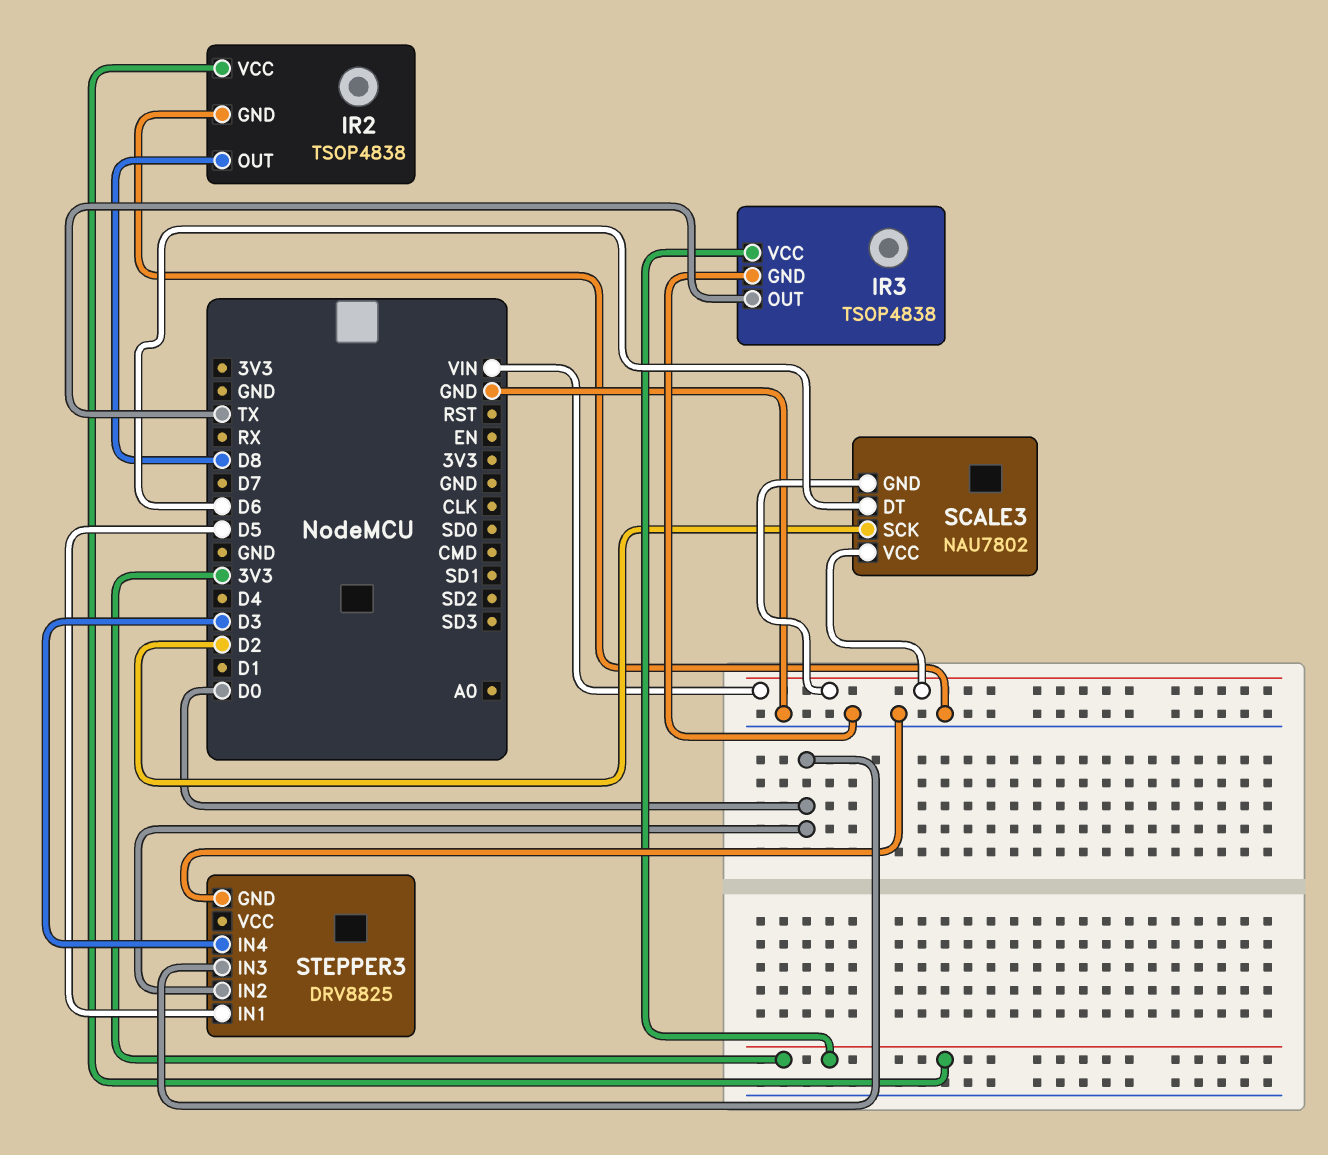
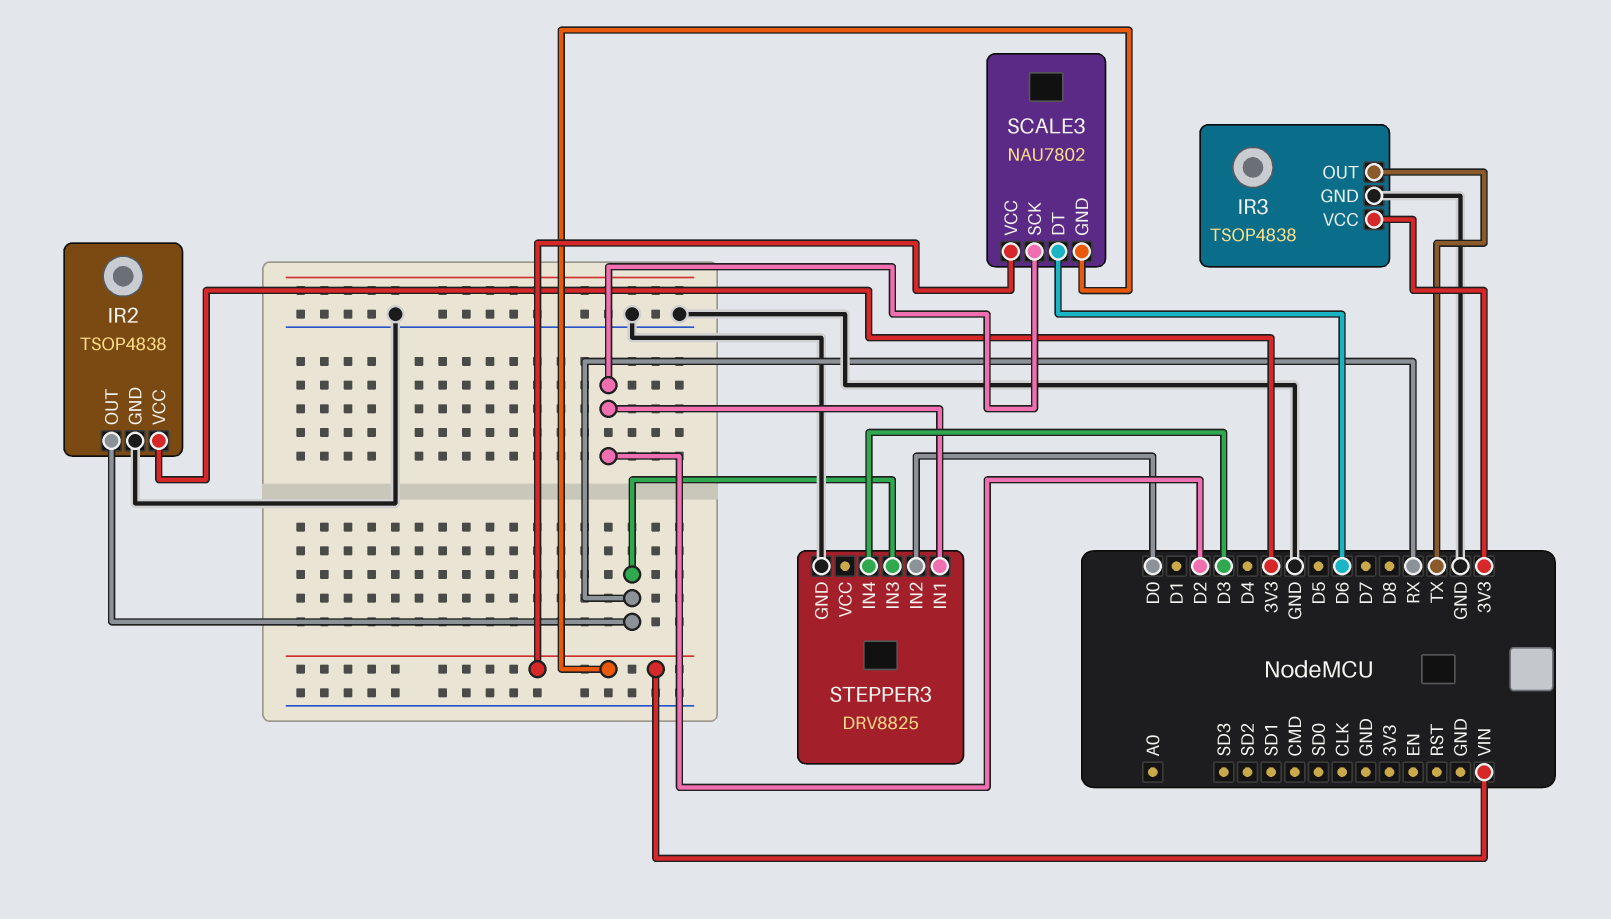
IR2 pin OUT: D8 -> RX
STEPPER3 pin IN1: D5 -> D2
STEPPER3 pin IN3: D0 -> RX

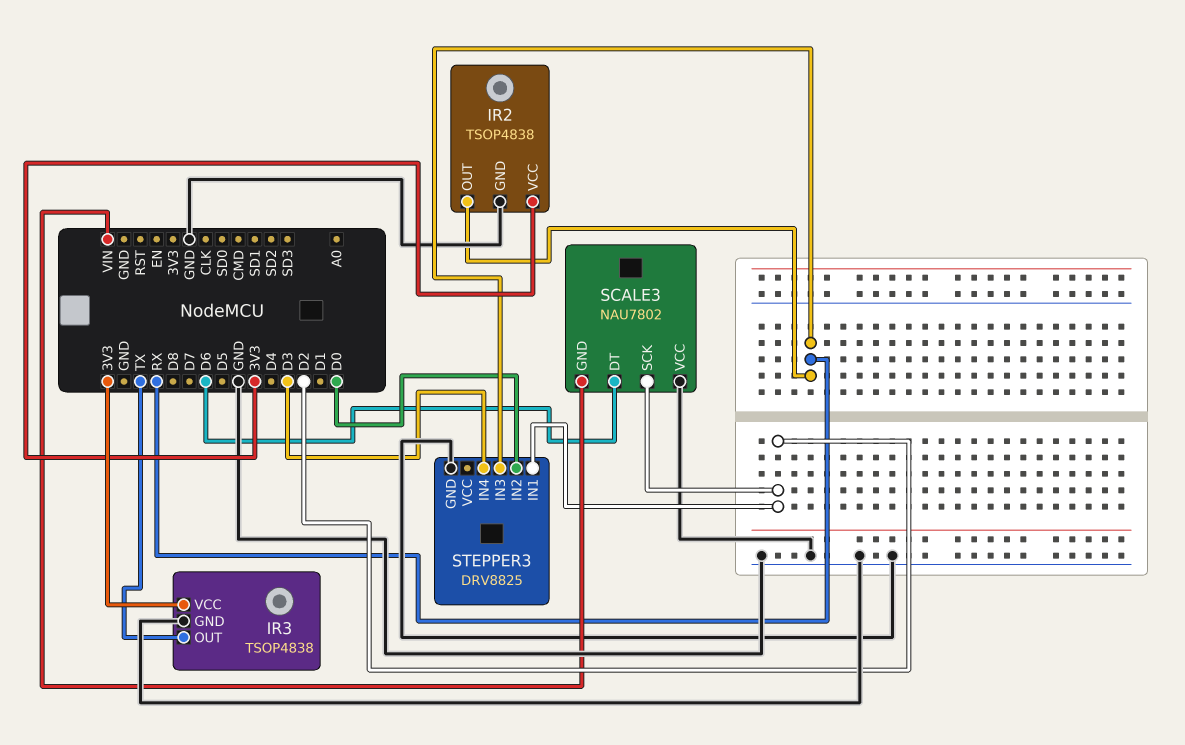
SCALE3 pin VCC: VIN -> GND

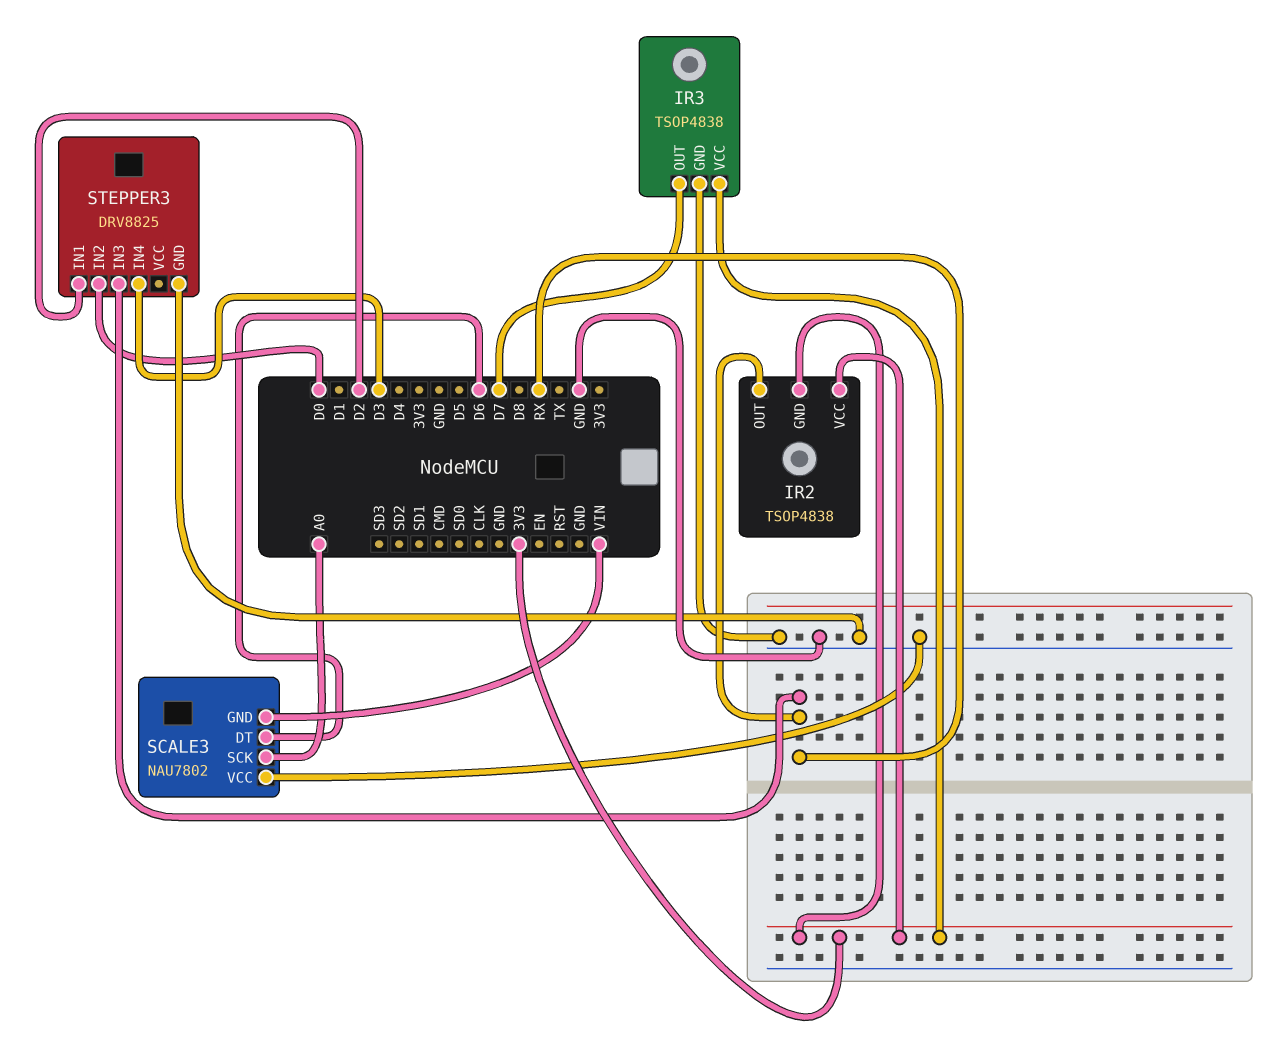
IR2 pin GND: GND -> 3V3
IR3 pin OUT: TX -> D7
SCALE3 pin SCK: D2 -> A0

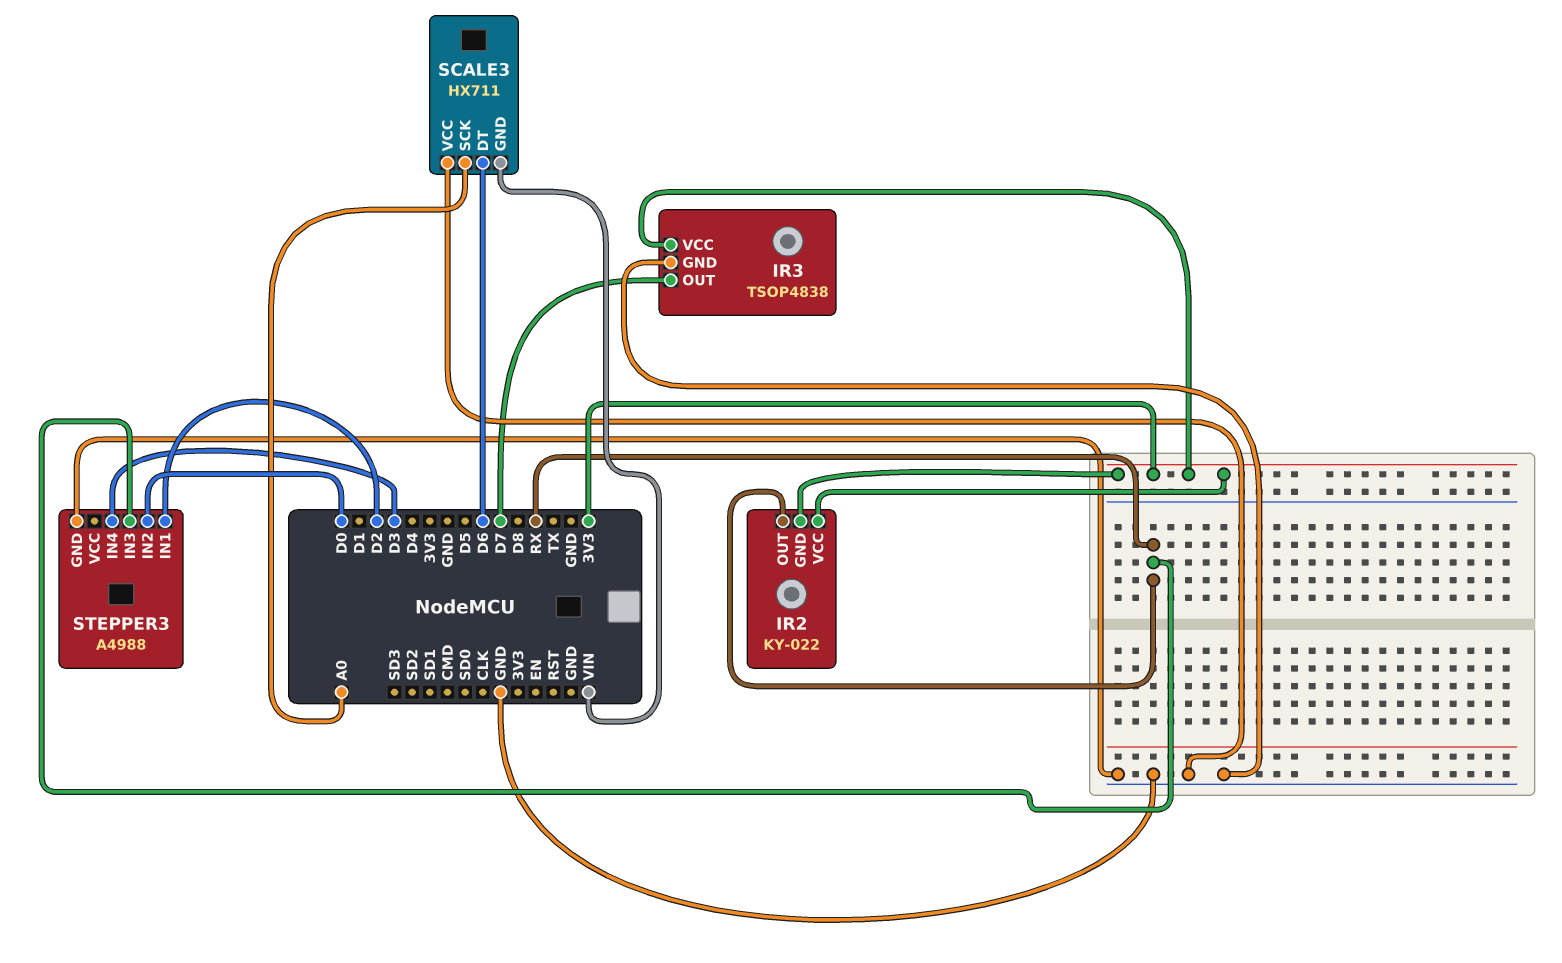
IR2: TSOP4838 -> KY-022
SCALE3: NAU7802 -> HX711
STEPPER3: DRV8825 -> A4988

